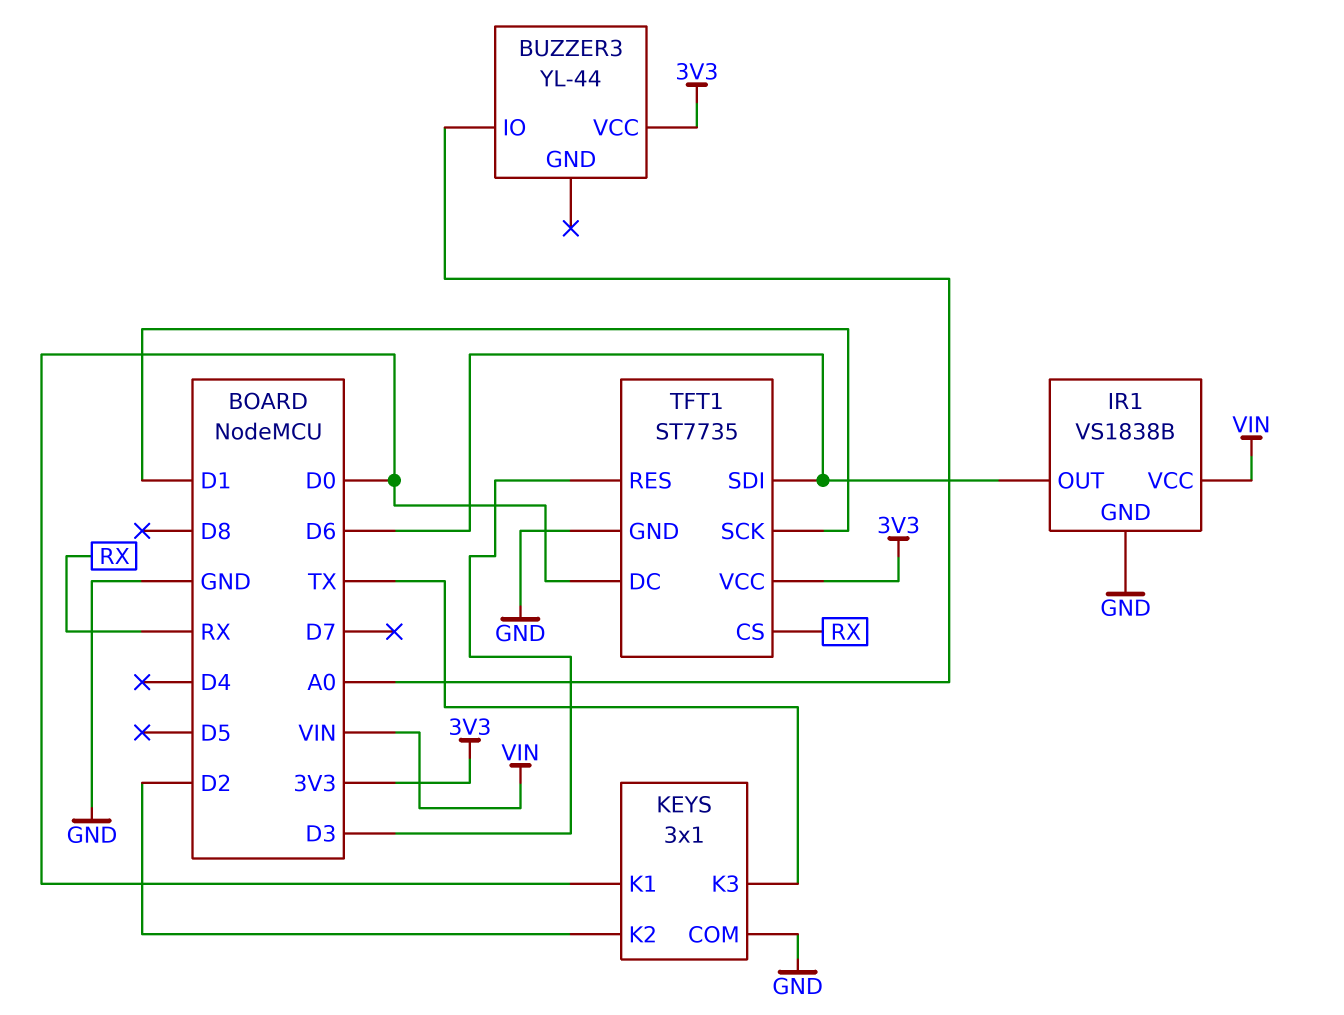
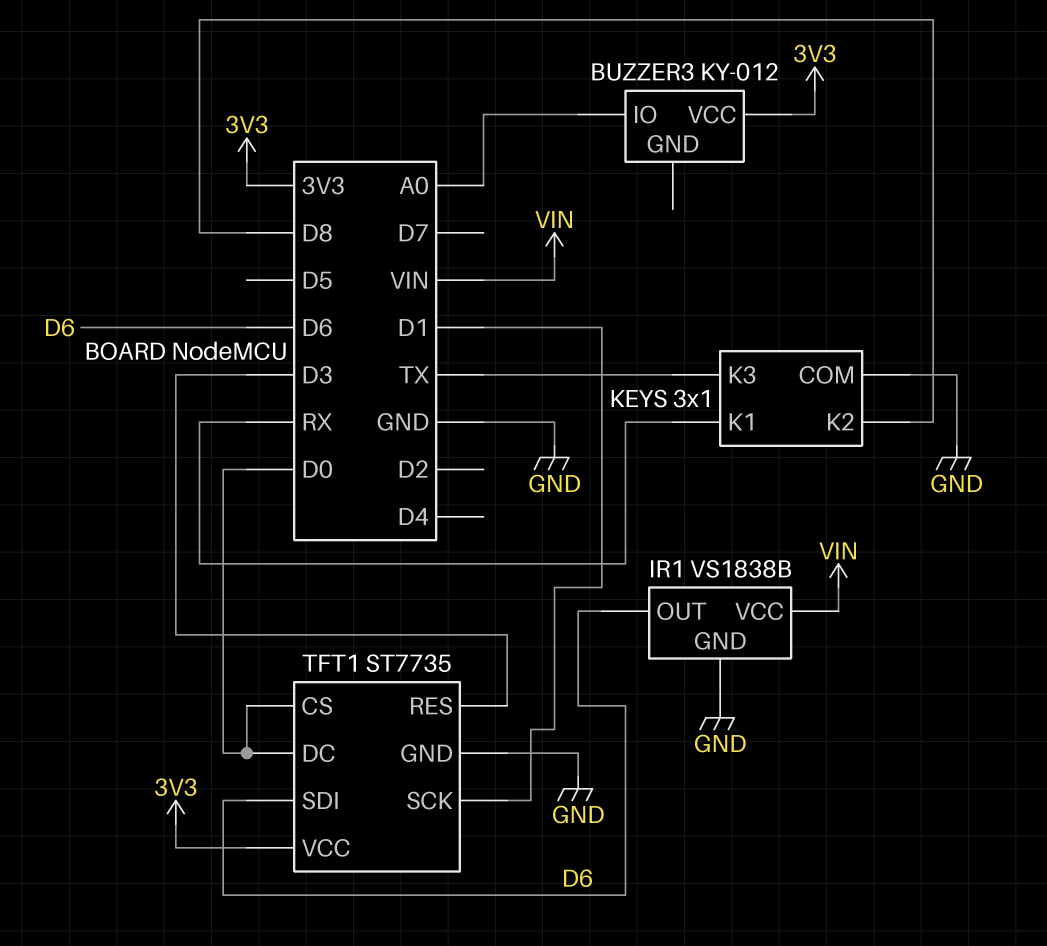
BUZZER3: YL-44 -> KY-012
KEYS pin K1: D0 -> RX
KEYS pin K2: D2 -> D8
TFT1 pin CS: RX -> D0

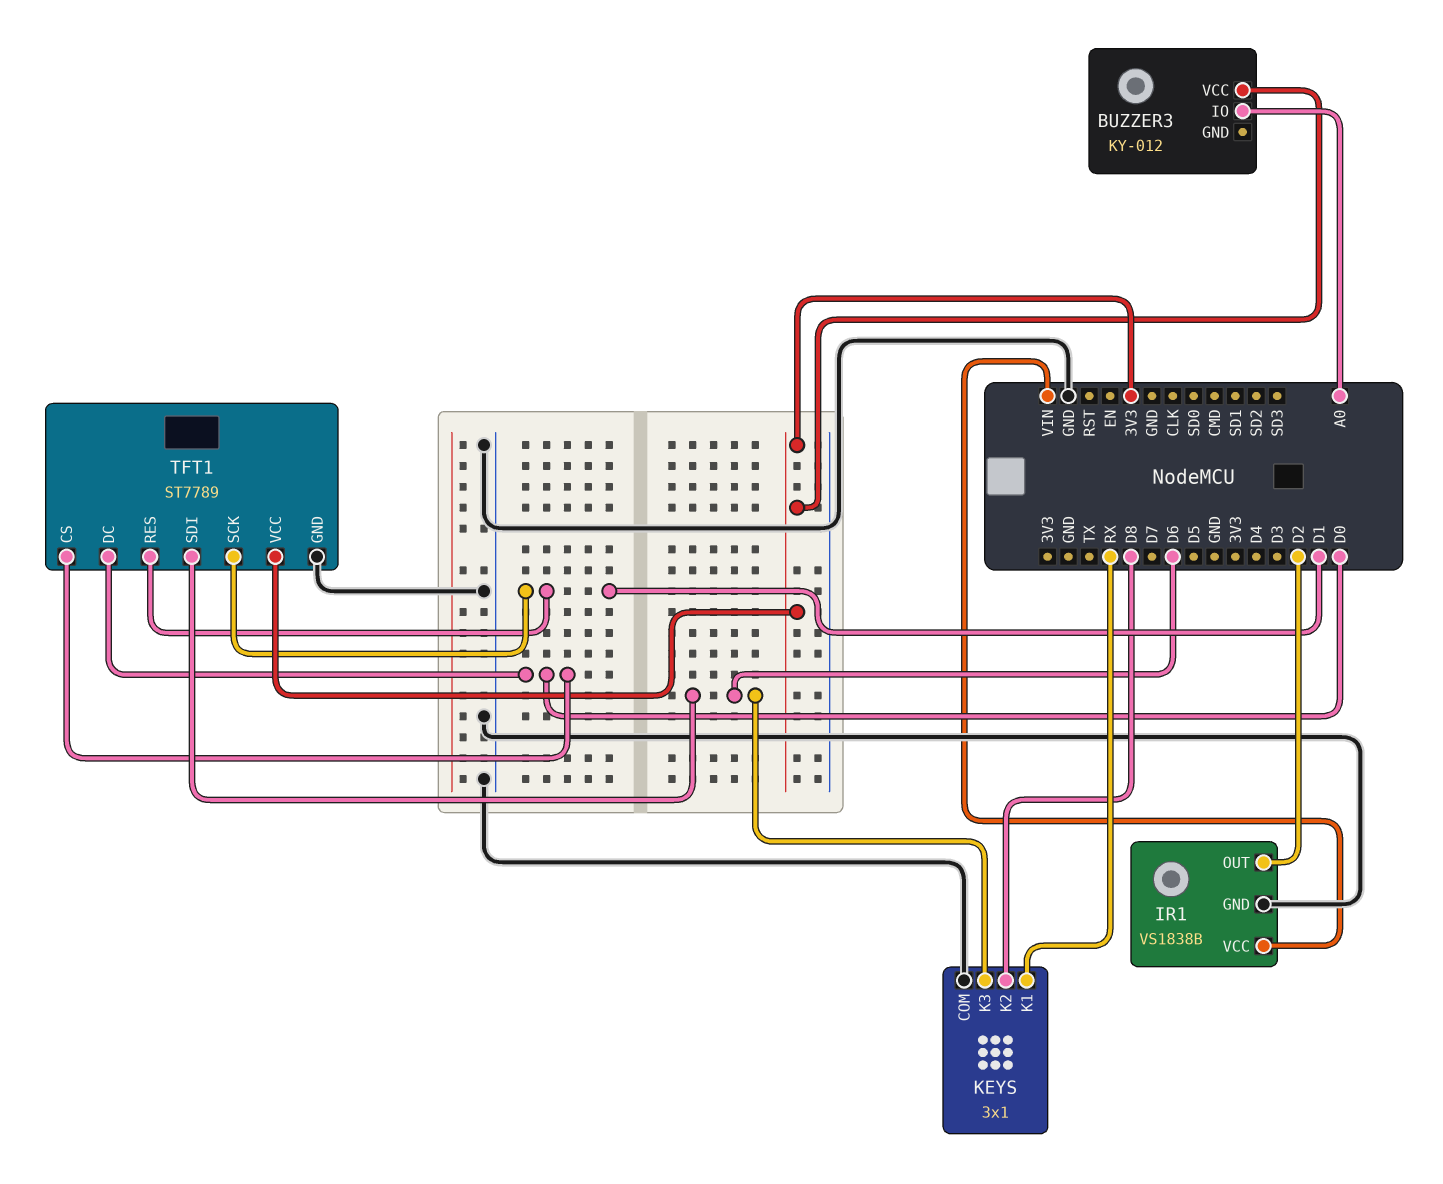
IR1 pin OUT: D6 -> D2
KEYS pin K3: TX -> D6
TFT1: ST7735 -> ST7789
TFT1 pin RES: D3 -> D1

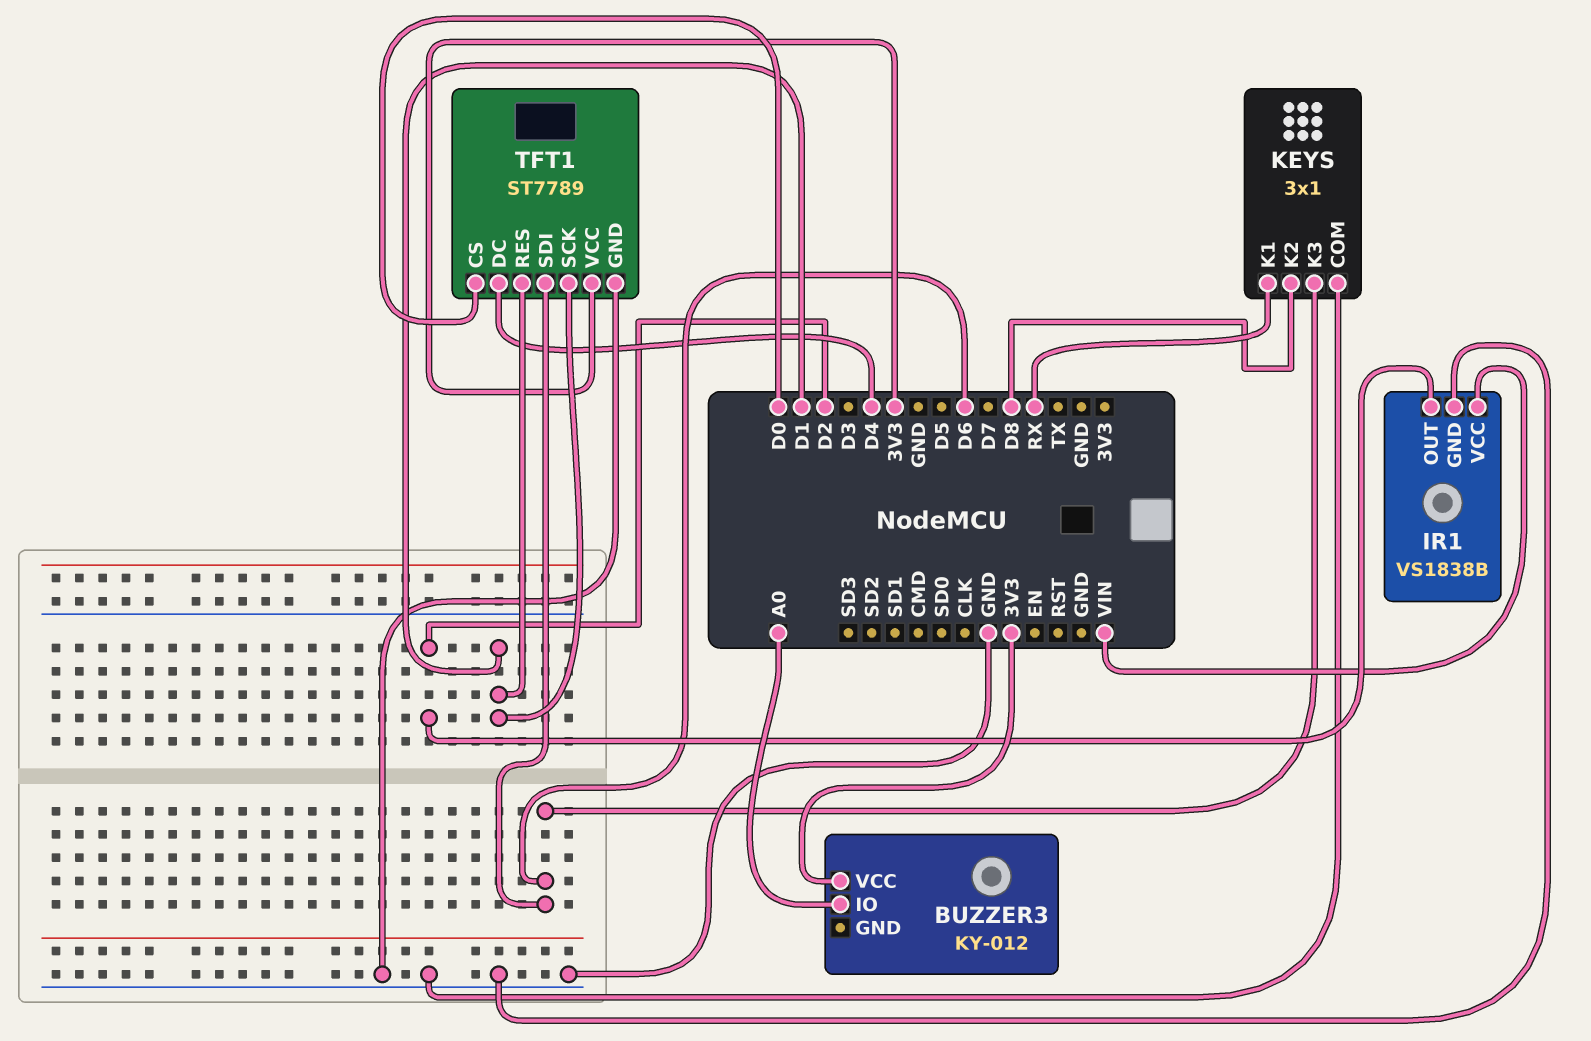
TFT1 pin DC: D0 -> D4

